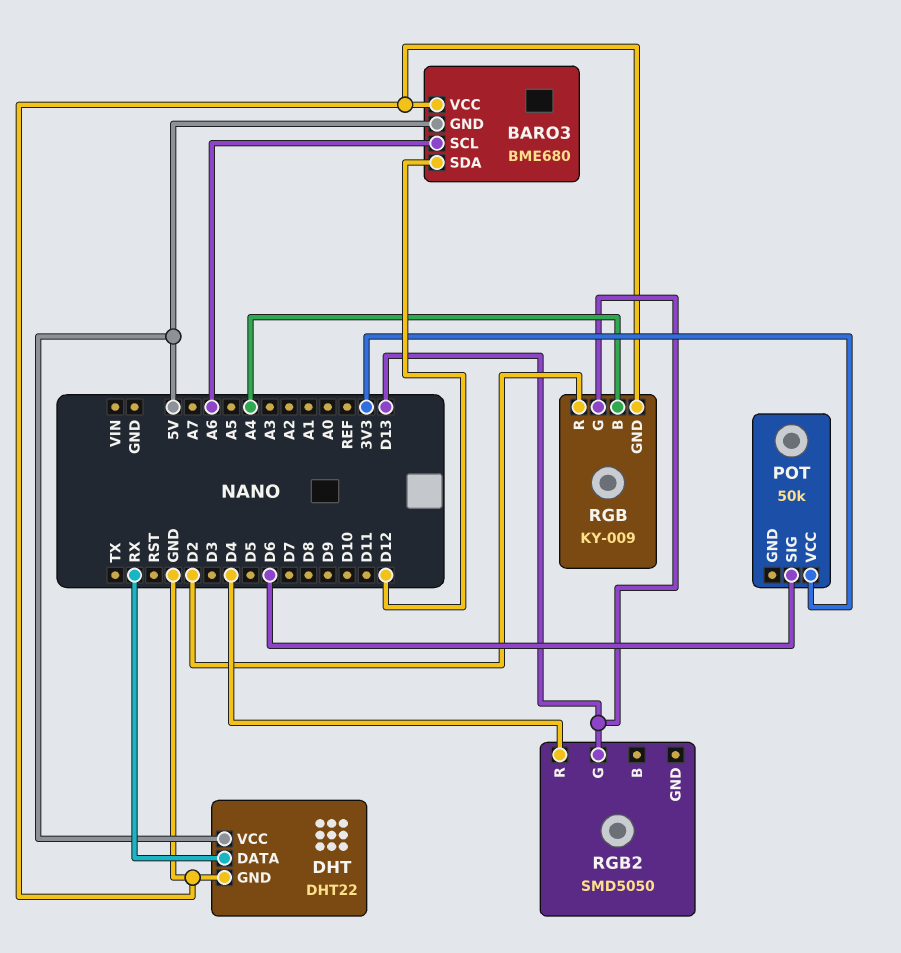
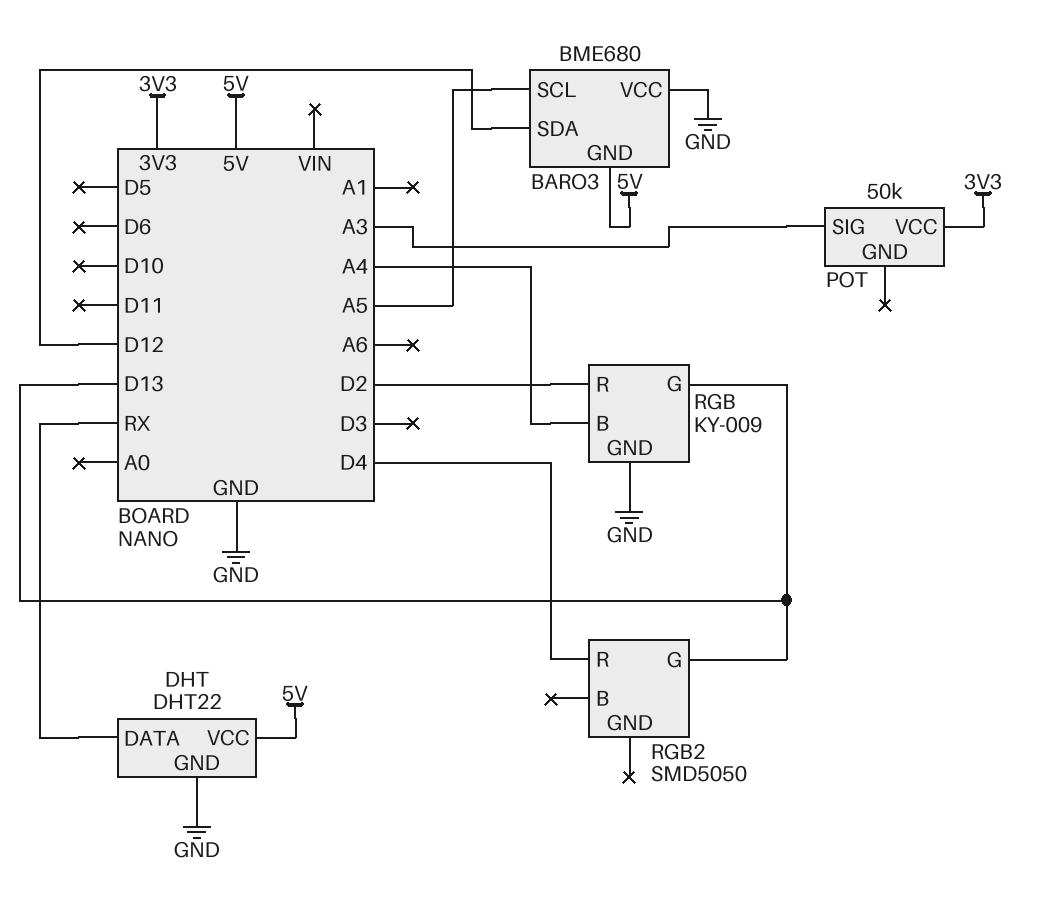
BARO3 pin SCL: A6 -> A5
POT pin SIG: D6 -> A3

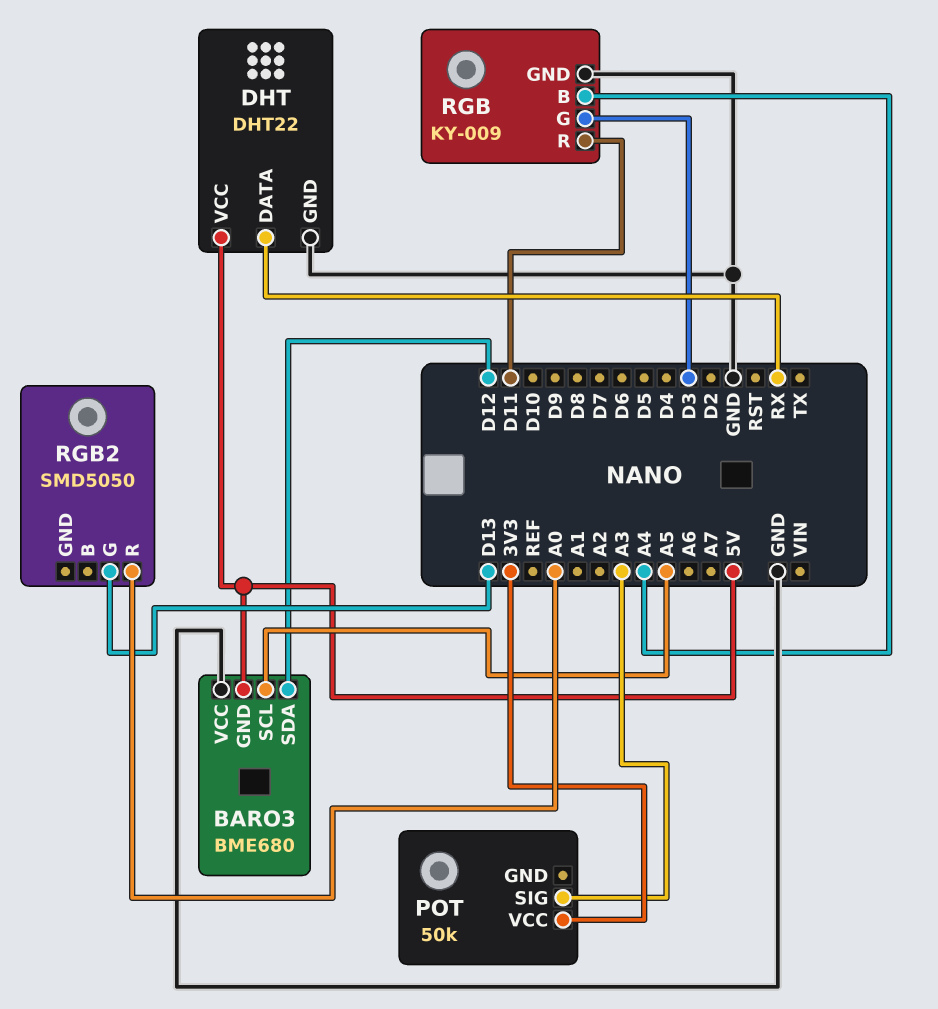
RGB pin G: D13 -> D3
RGB pin R: D2 -> D11
RGB2 pin R: D4 -> A0

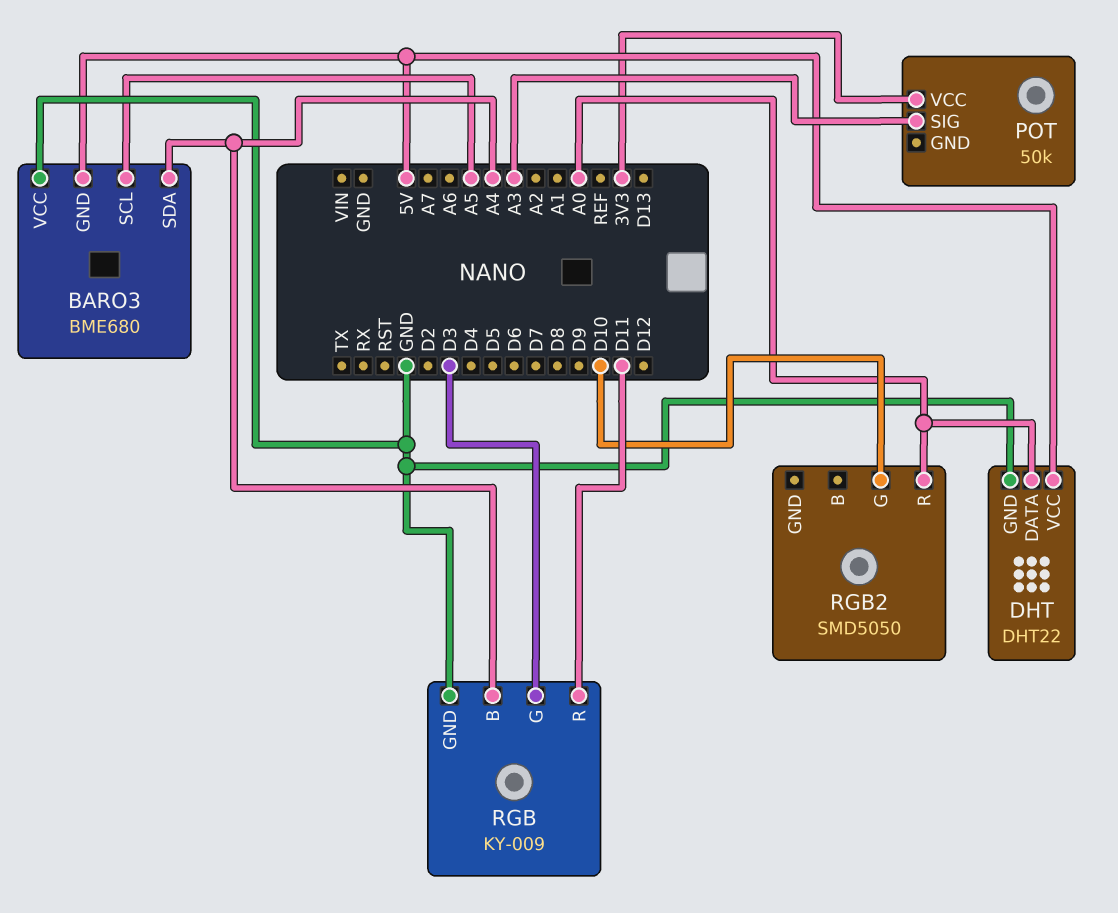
BARO3 pin SDA: D12 -> A4
DHT pin DATA: RX -> A0
RGB2 pin G: D13 -> D10

